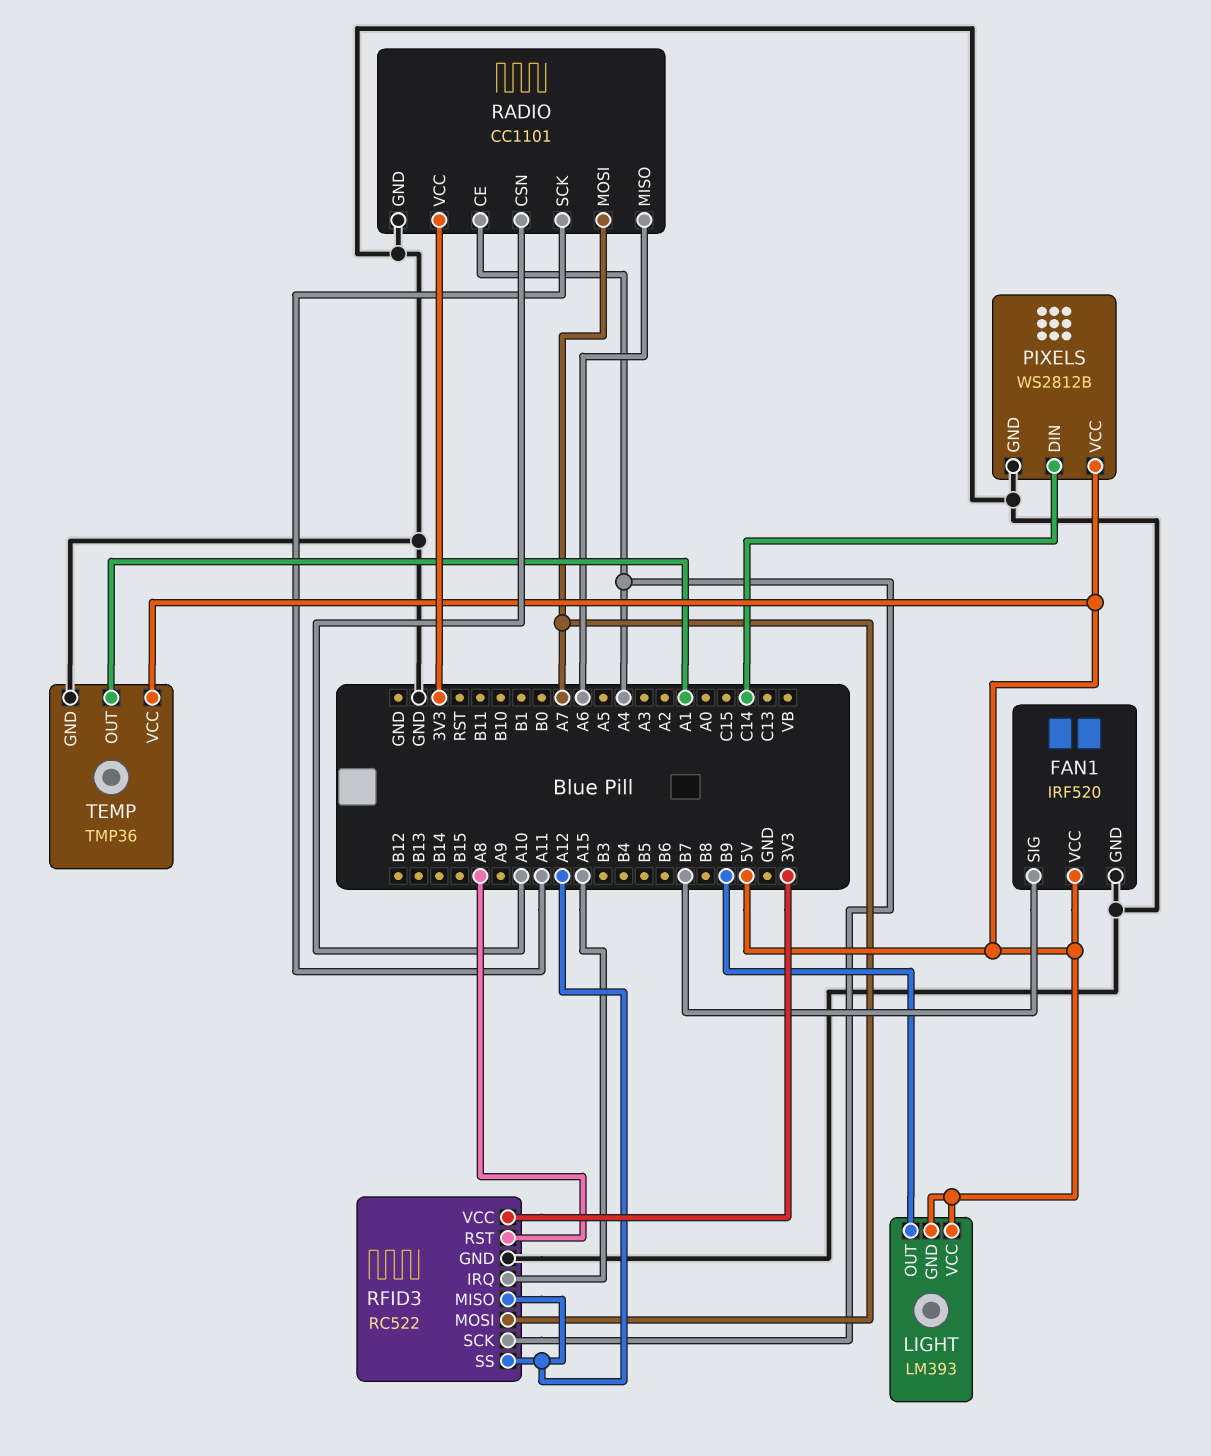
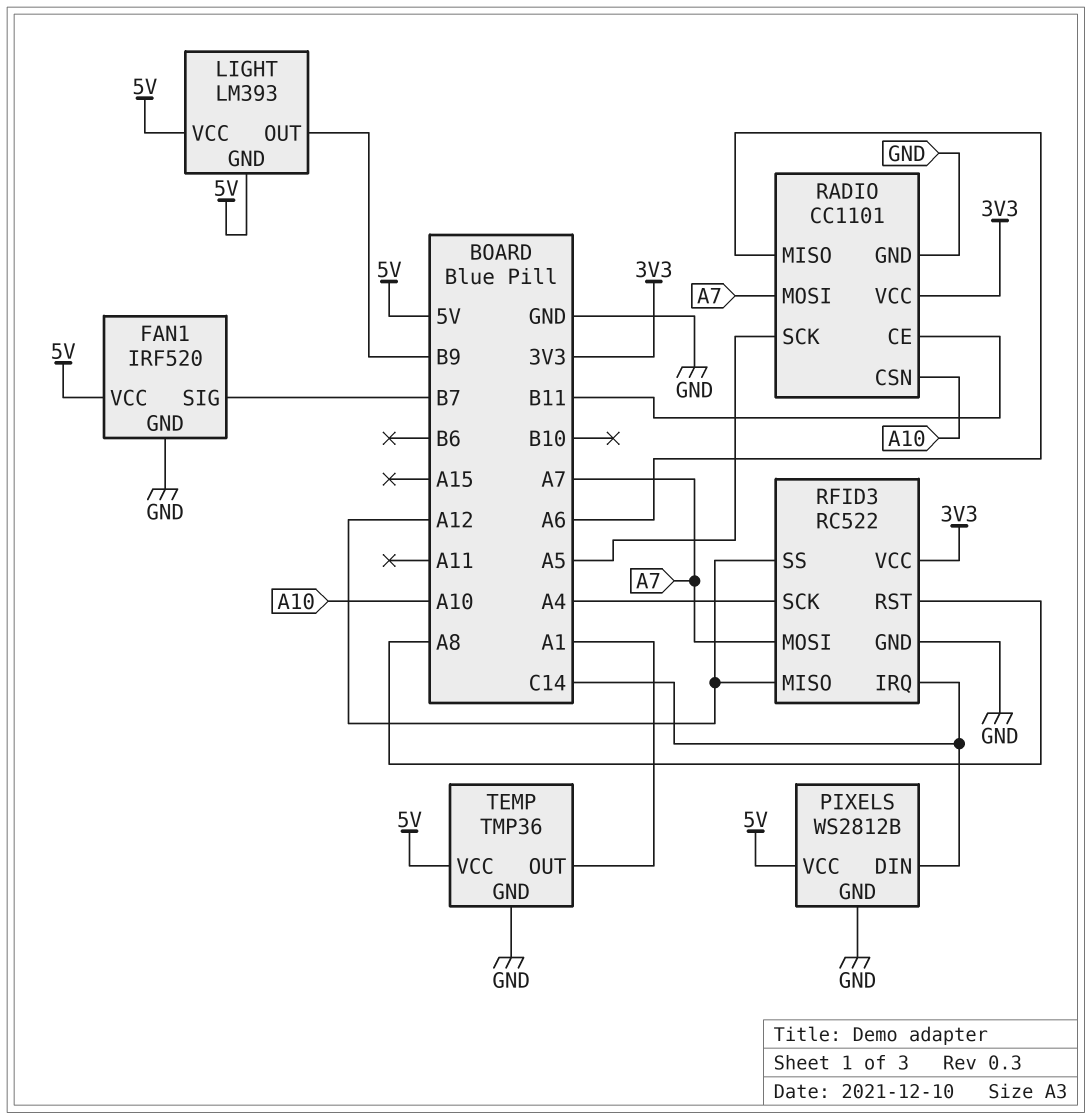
RADIO pin CE: A4 -> B11
RADIO pin SCK: A11 -> A5
RFID3 pin IRQ: A15 -> C14

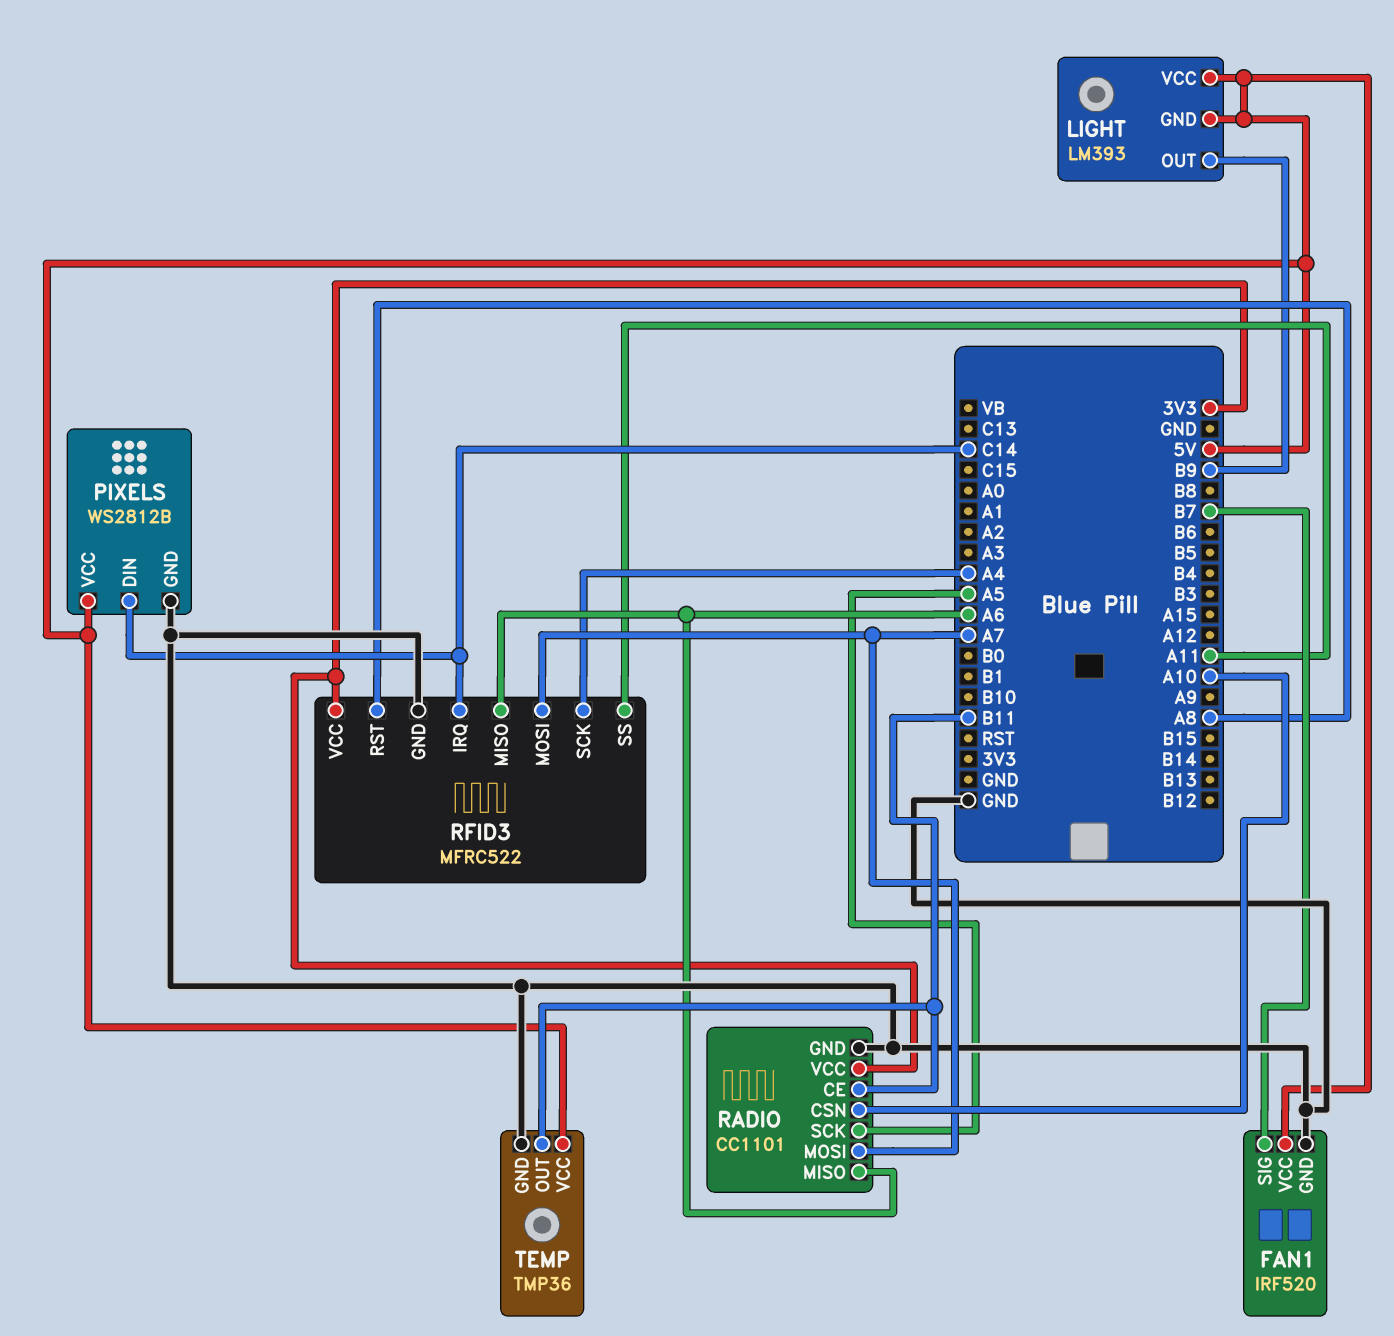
RFID3: RC522 -> MFRC522
RFID3 pin MISO: A12 -> A6
RFID3 pin SS: A12 -> A11
TEMP pin OUT: A1 -> B11

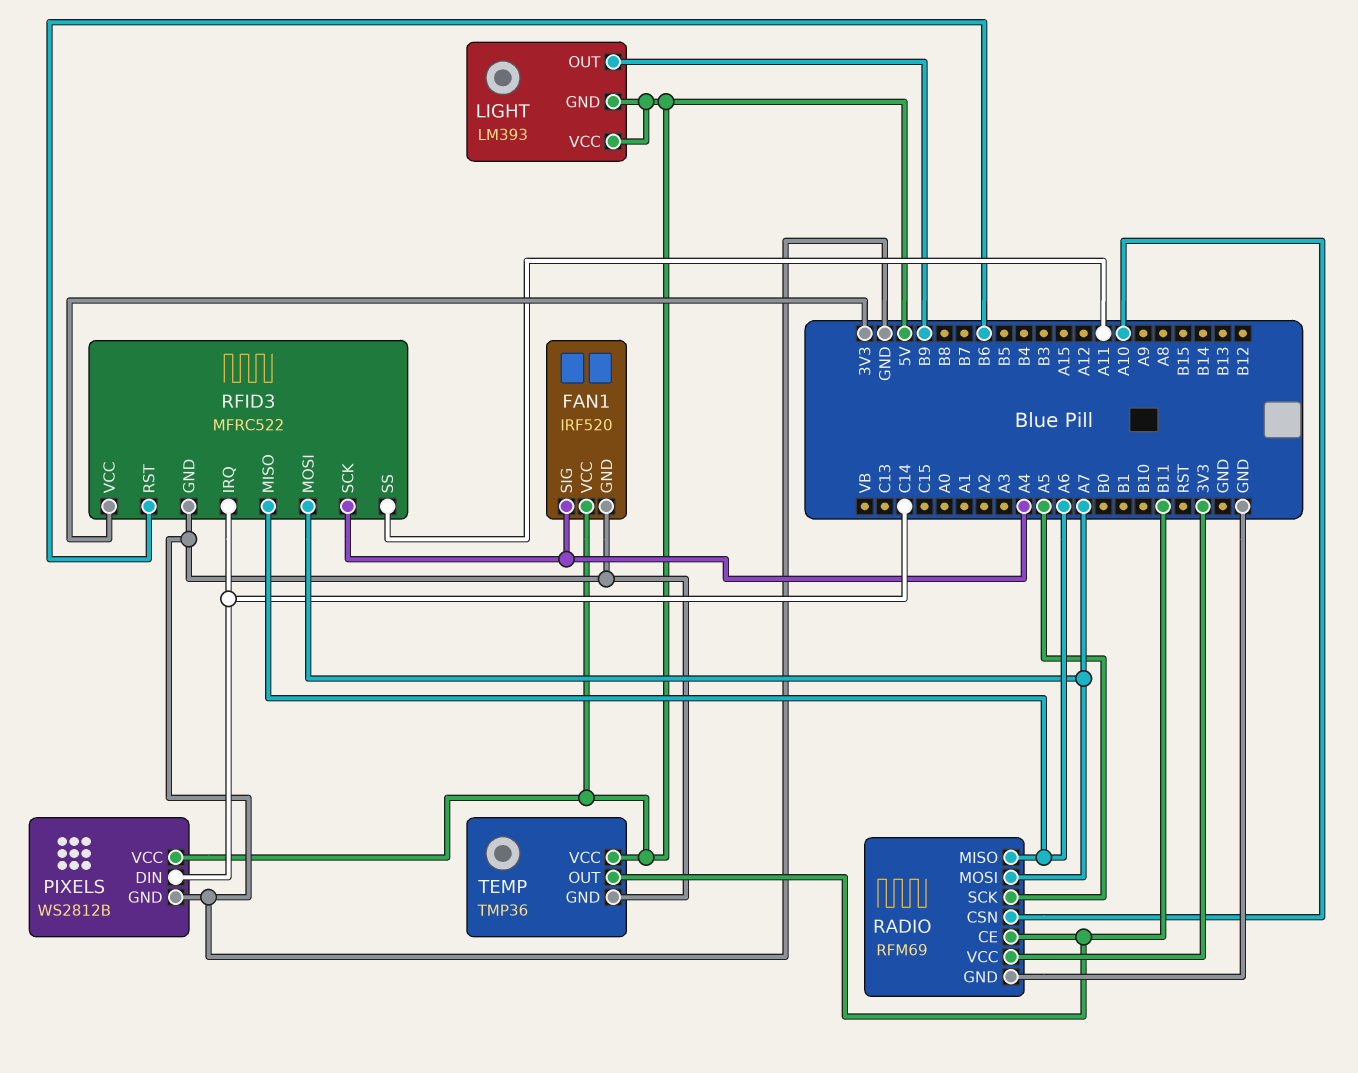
FAN1 pin SIG: B7 -> A4
RADIO: CC1101 -> RFM69
RFID3 pin RST: A8 -> B6

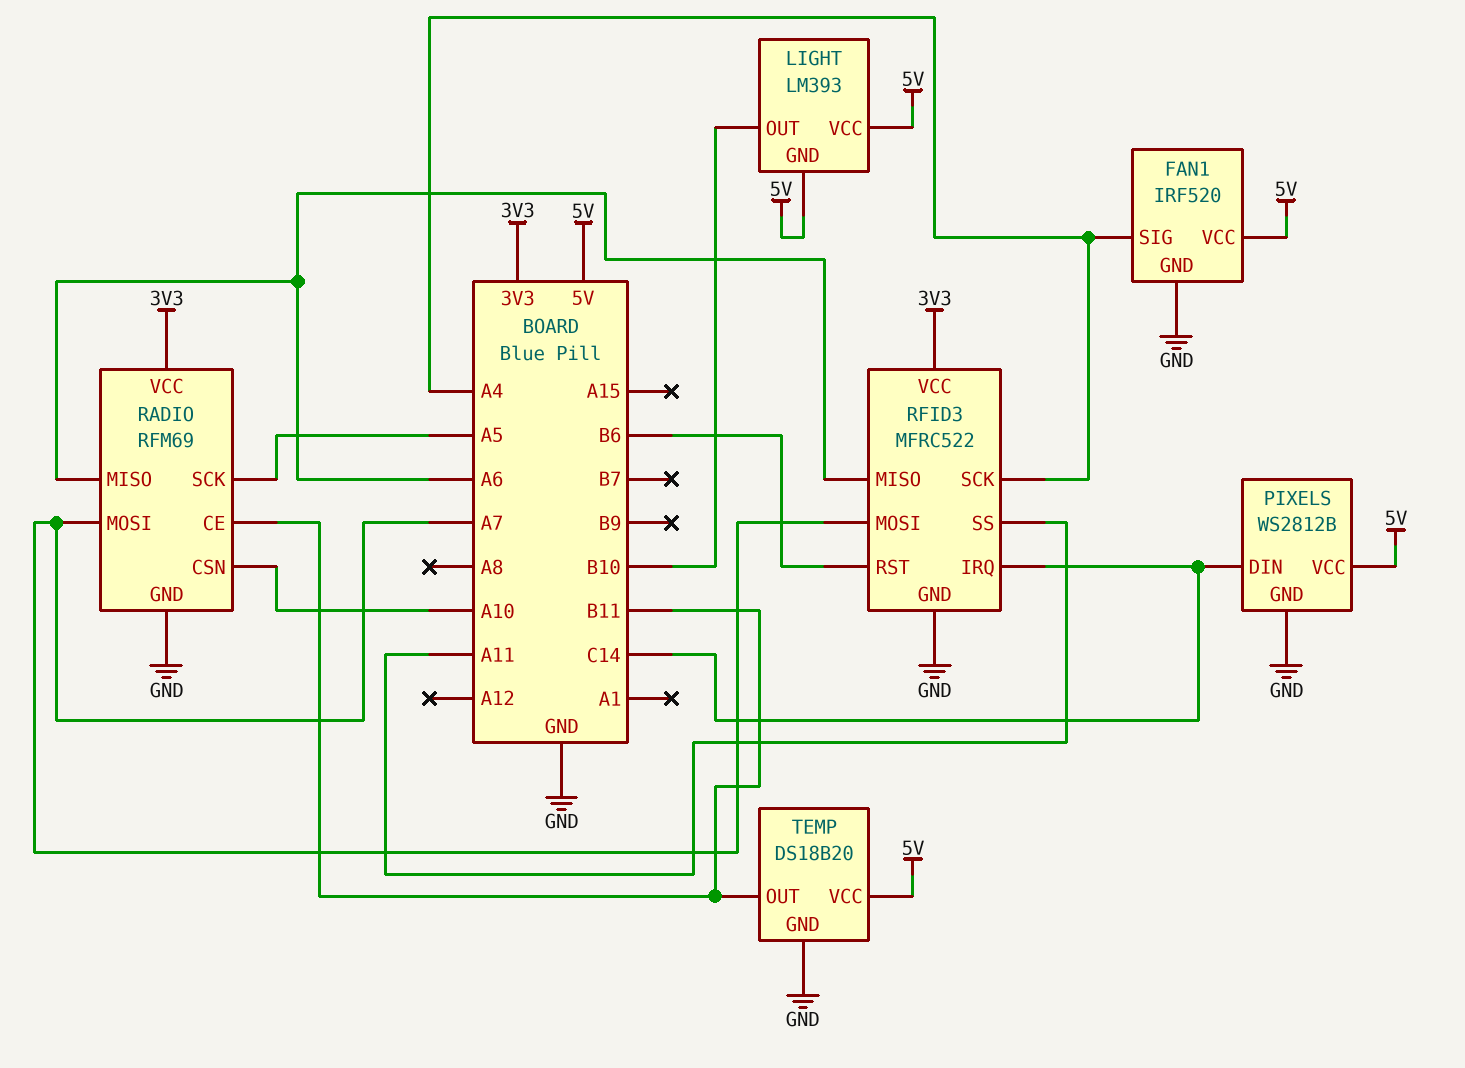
LIGHT pin OUT: B9 -> B10
TEMP: TMP36 -> DS18B20

